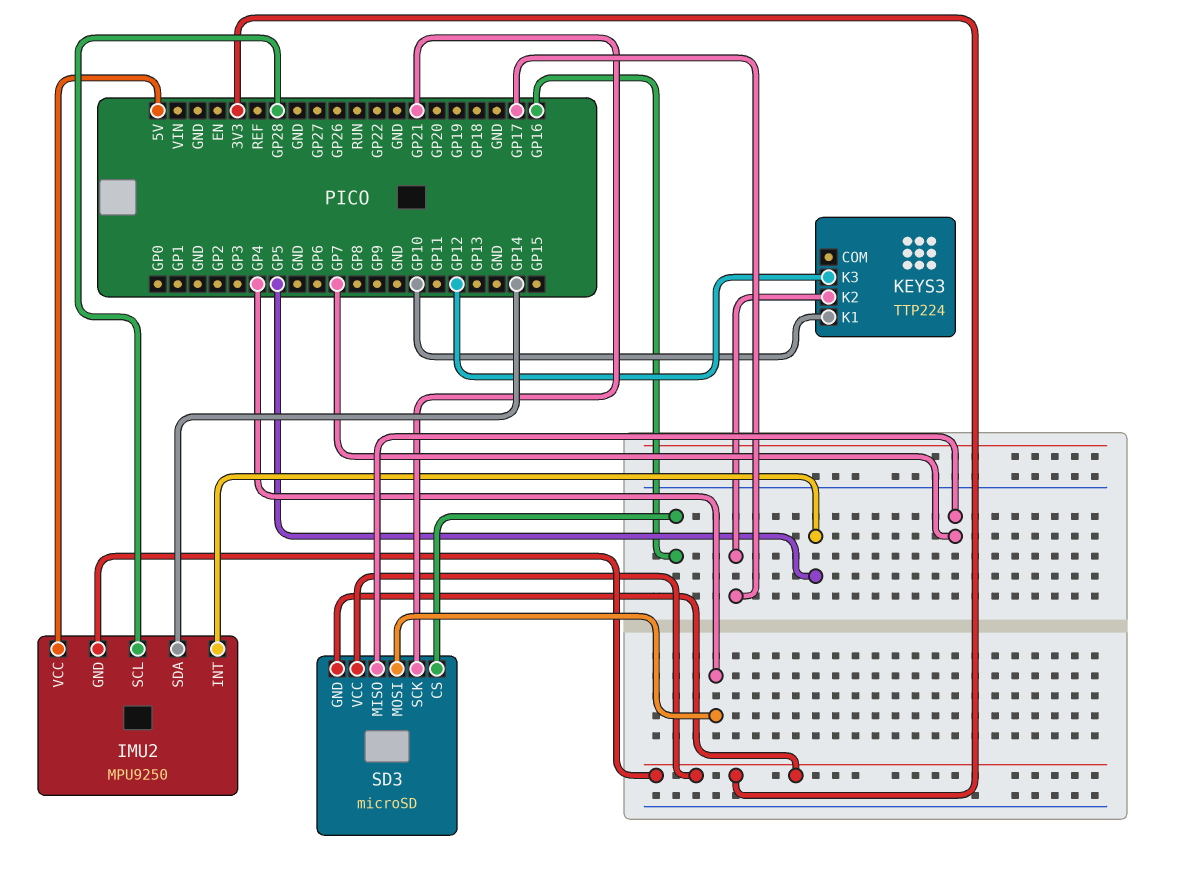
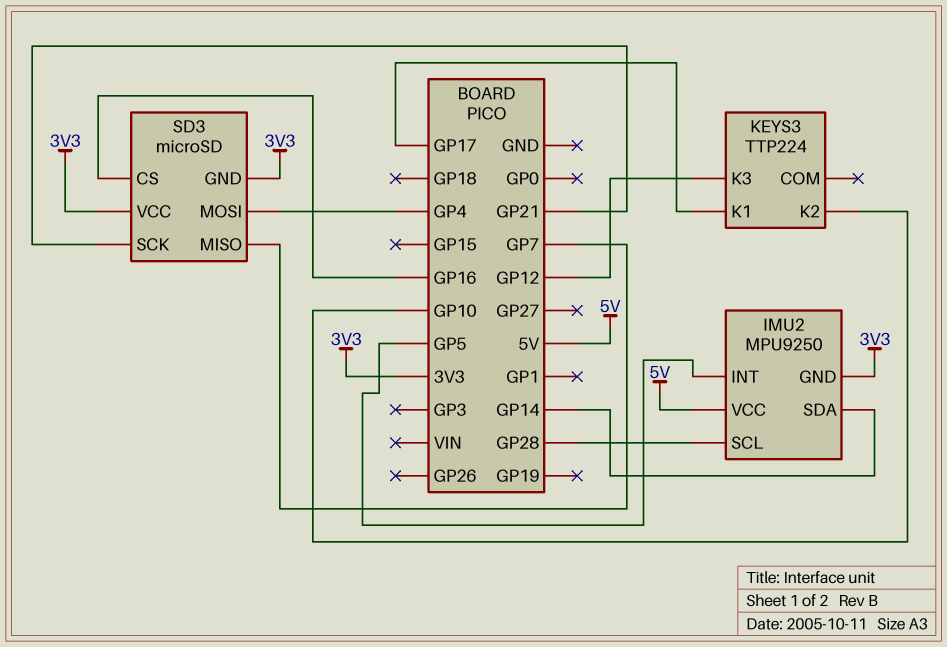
KEYS3 pin K1: GP10 -> GP17
KEYS3 pin K2: GP17 -> GP10

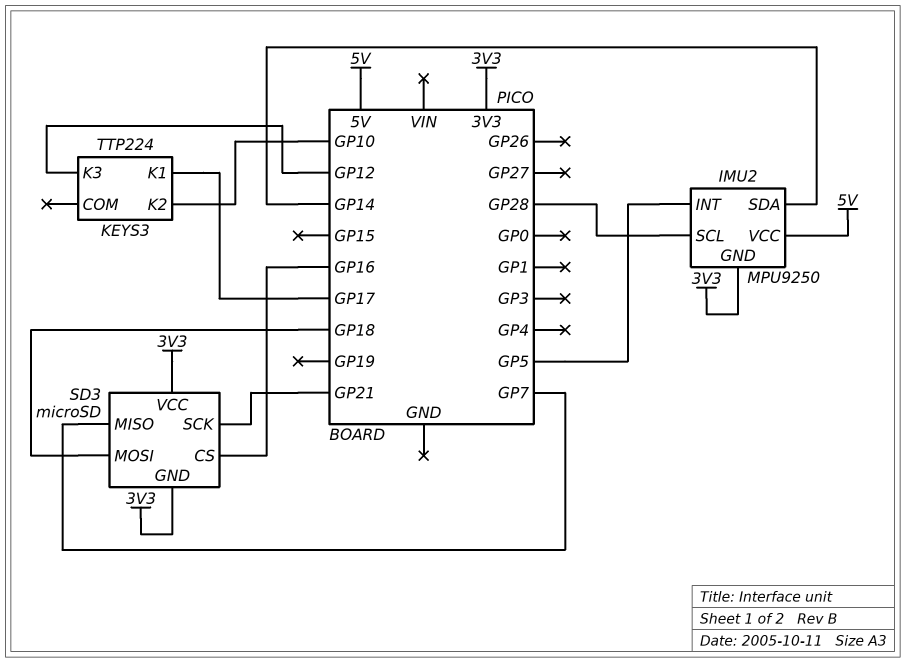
SD3 pin MOSI: GP4 -> GP18

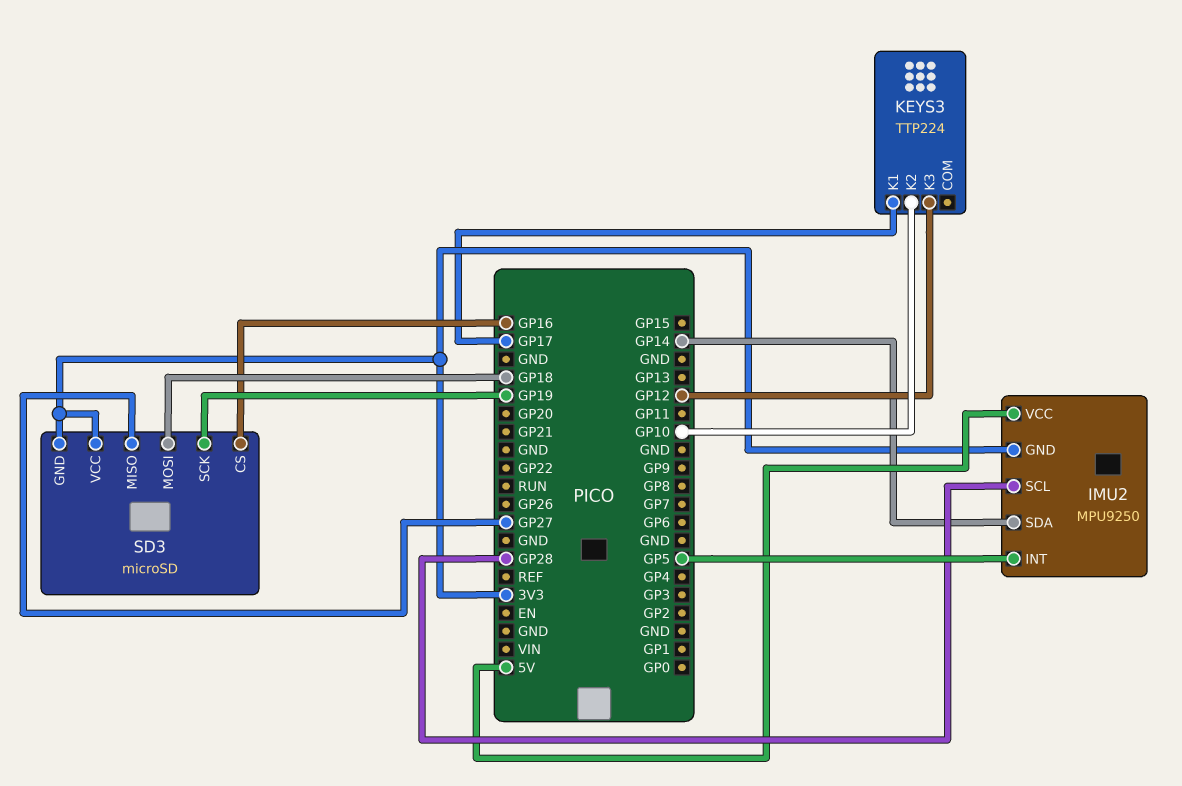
SD3 pin MISO: GP7 -> GP27
SD3 pin SCK: GP21 -> GP19

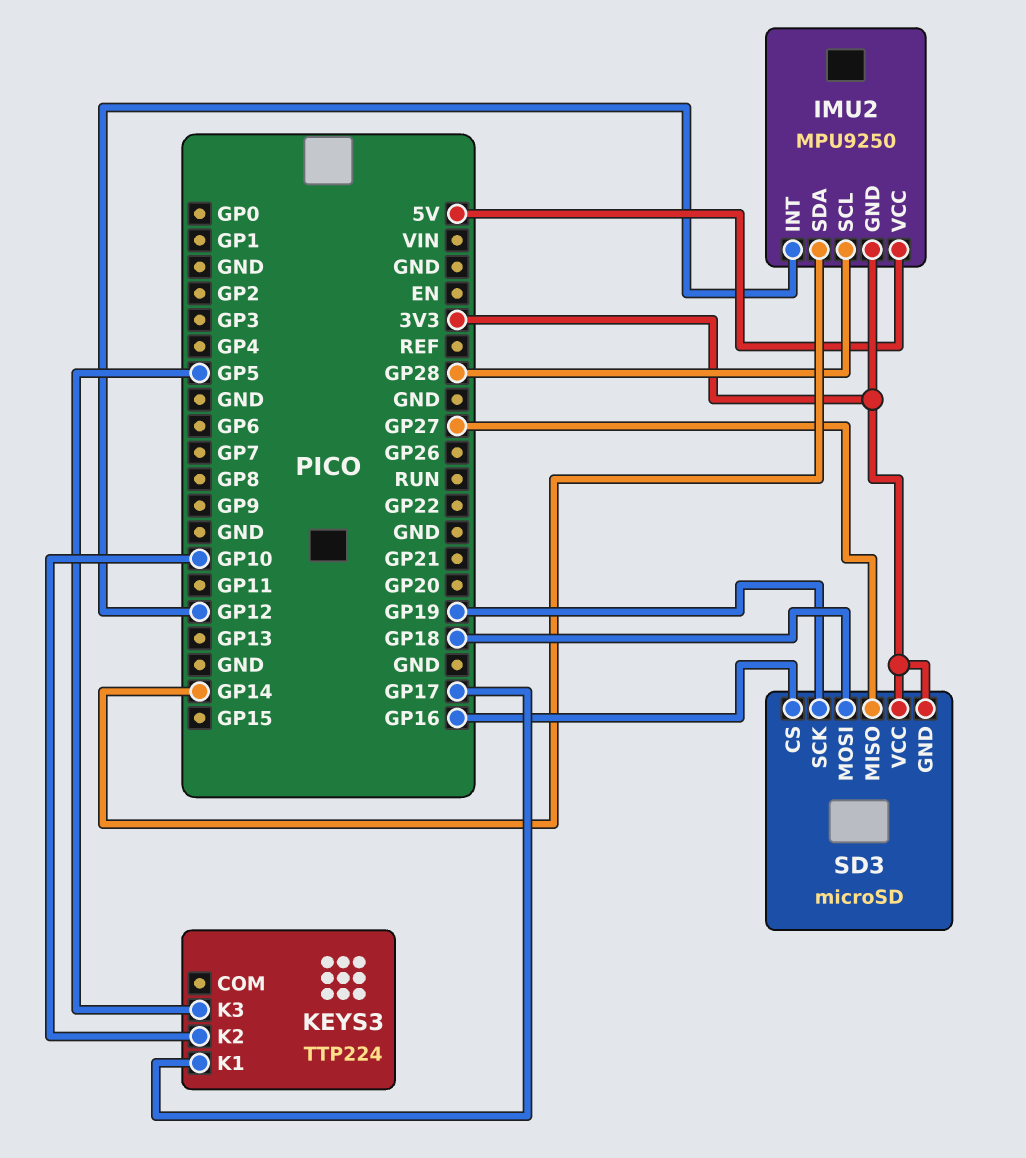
IMU2 pin INT: GP5 -> GP12
KEYS3 pin K3: GP12 -> GP5

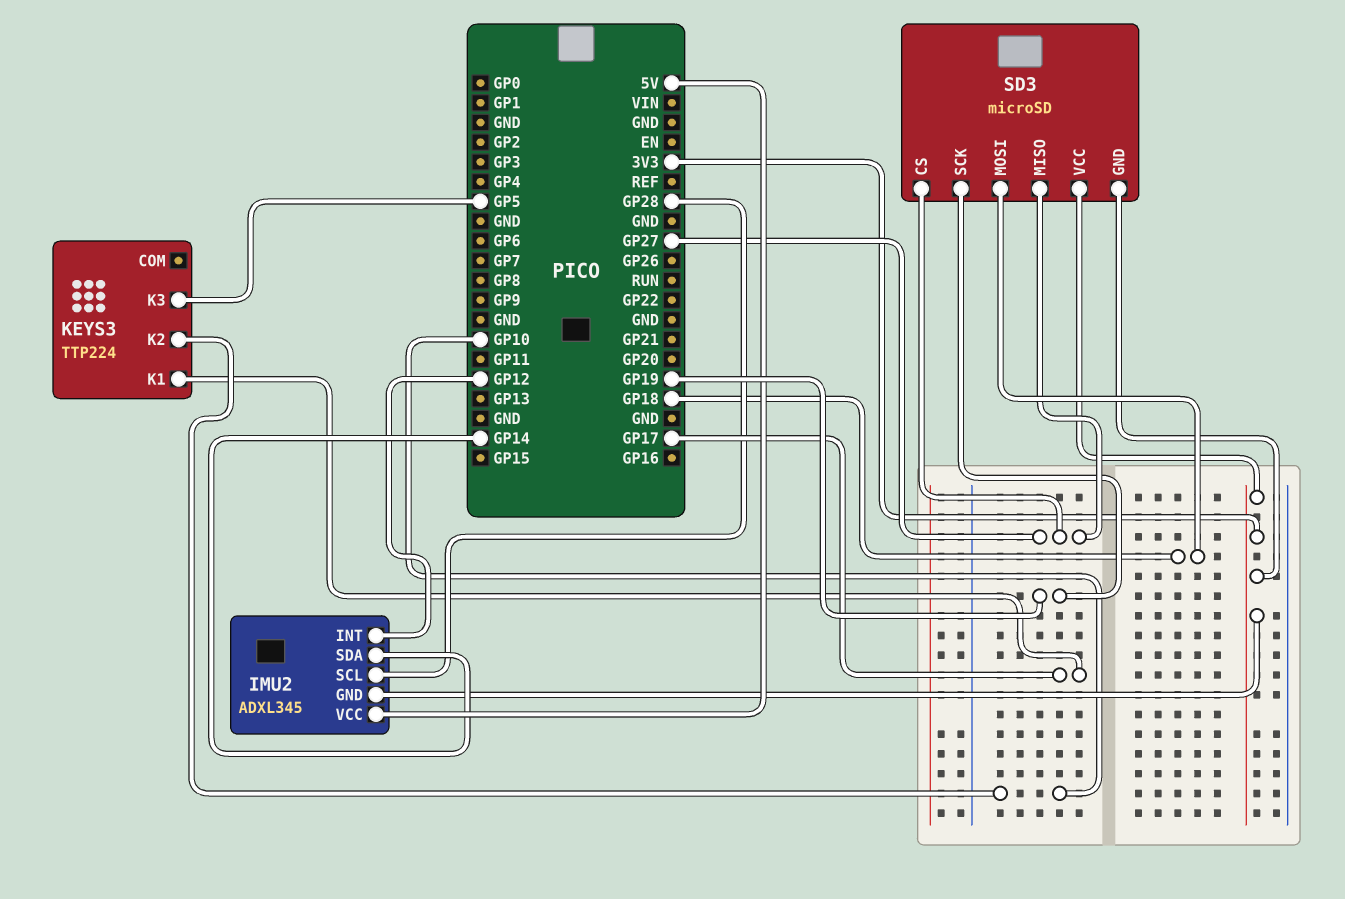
IMU2: MPU9250 -> ADXL345
SD3 pin CS: GP16 -> GP27

